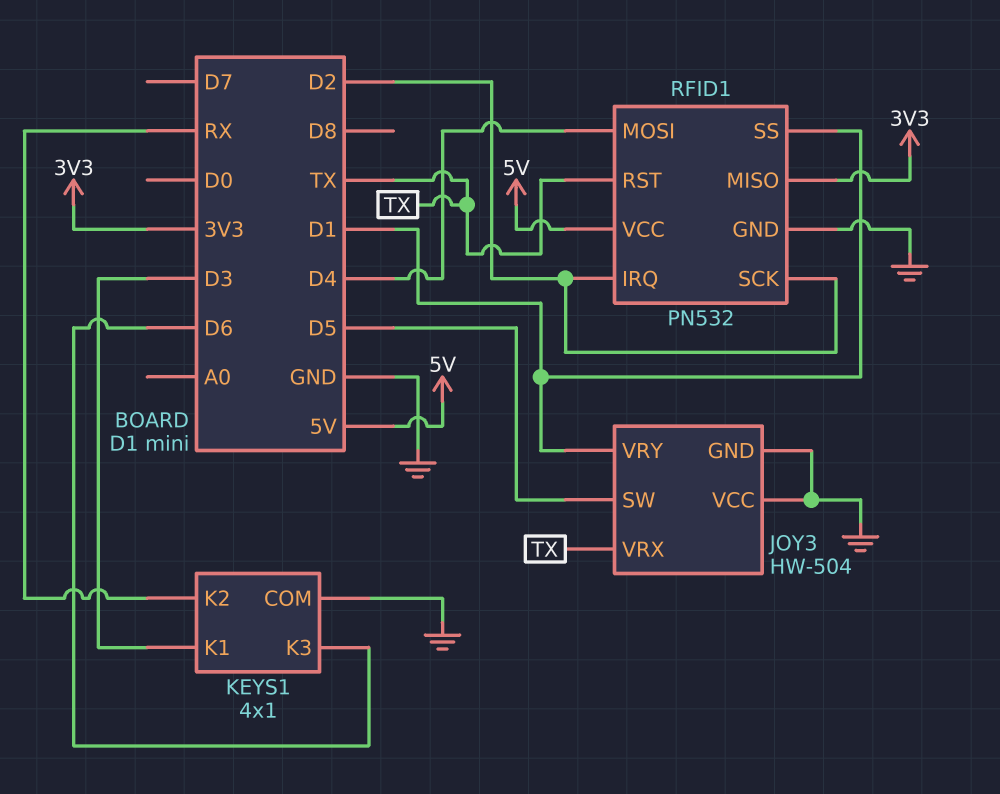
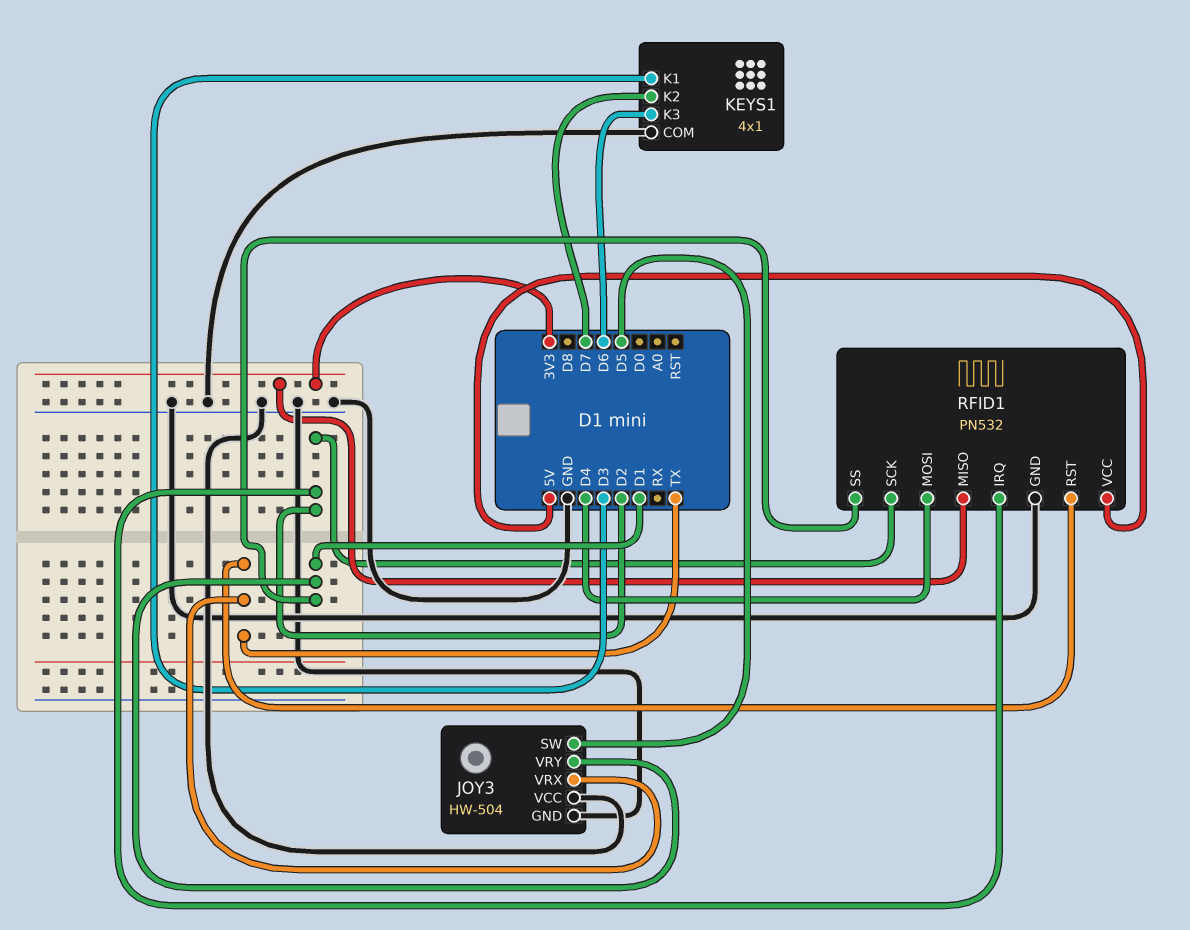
KEYS1 pin K2: RX -> D7

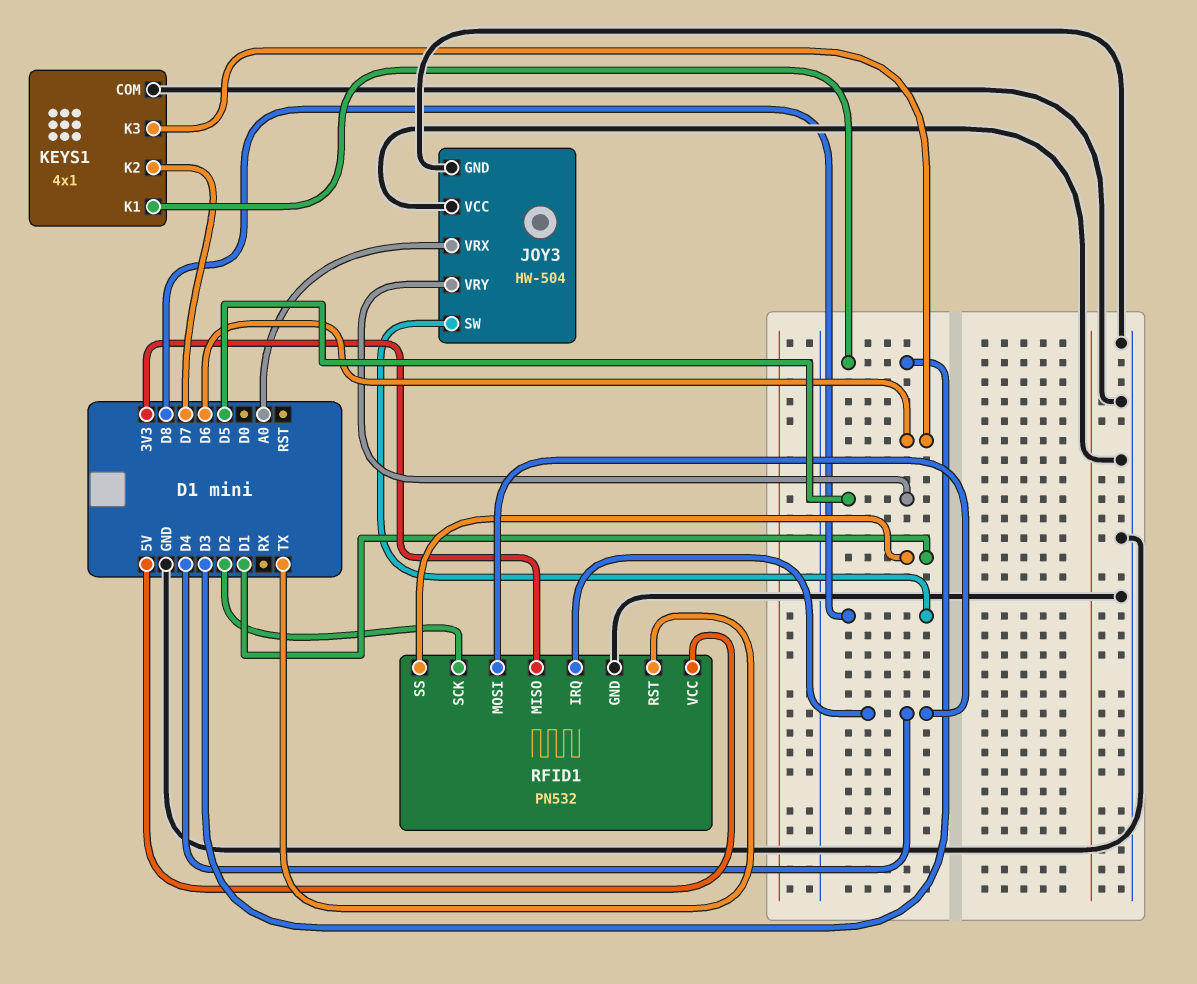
JOY3 pin SW: D5 -> D8
JOY3 pin VRX: TX -> A0
JOY3 pin VRY: D1 -> D5
RFID1 pin IRQ: D2 -> D4

